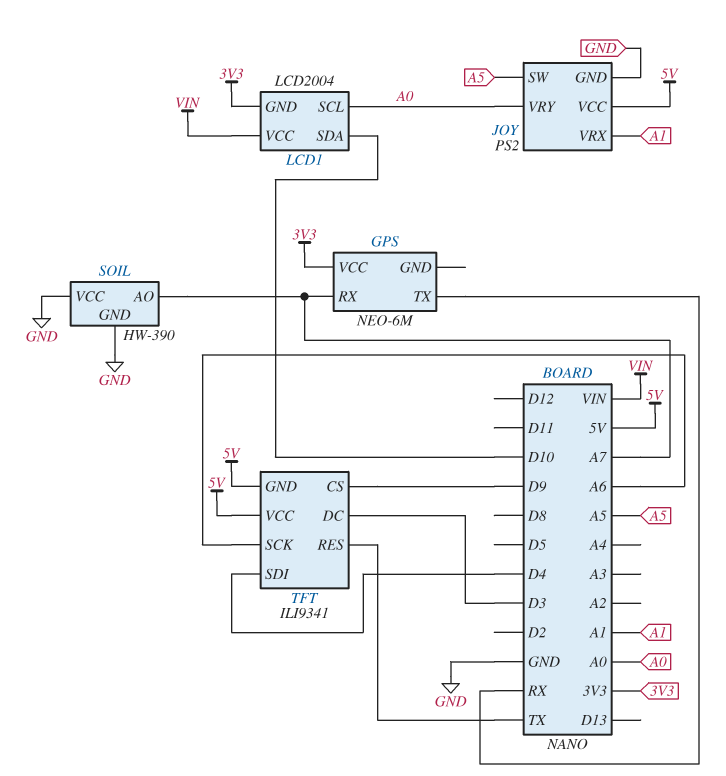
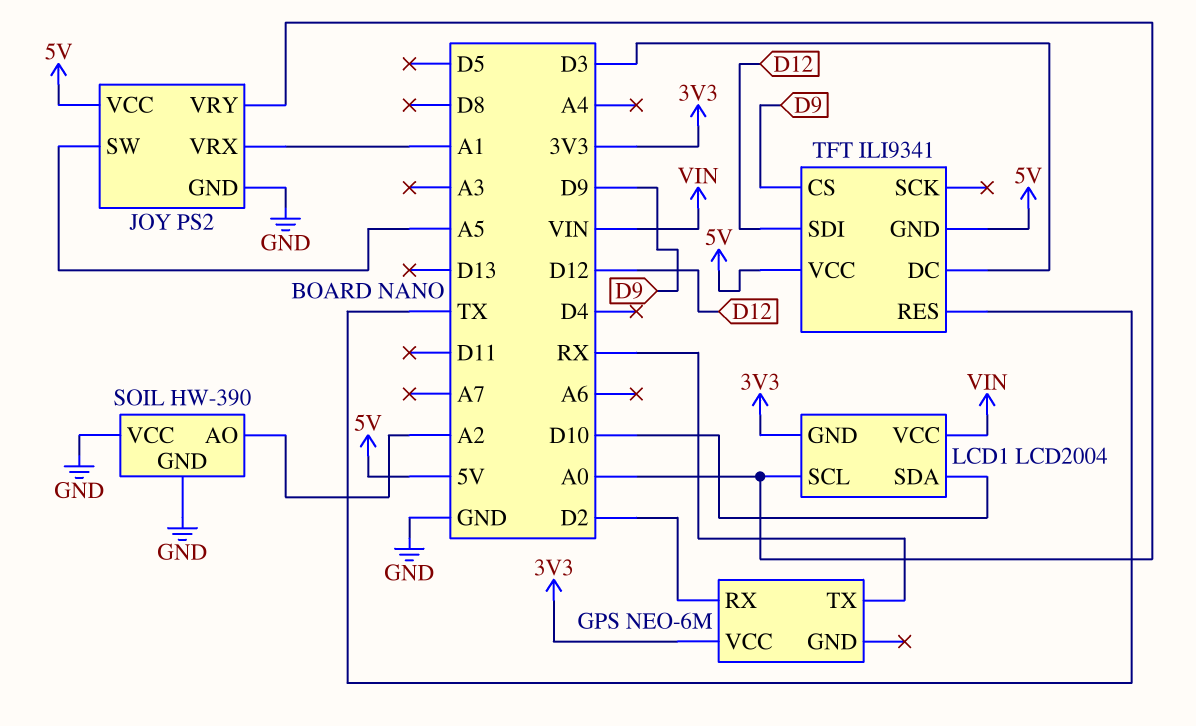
GPS pin RX: A7 -> D2
SOIL pin AO: A7 -> A2
TFT pin SCK: A6 -> none
TFT pin SDI: D4 -> D12

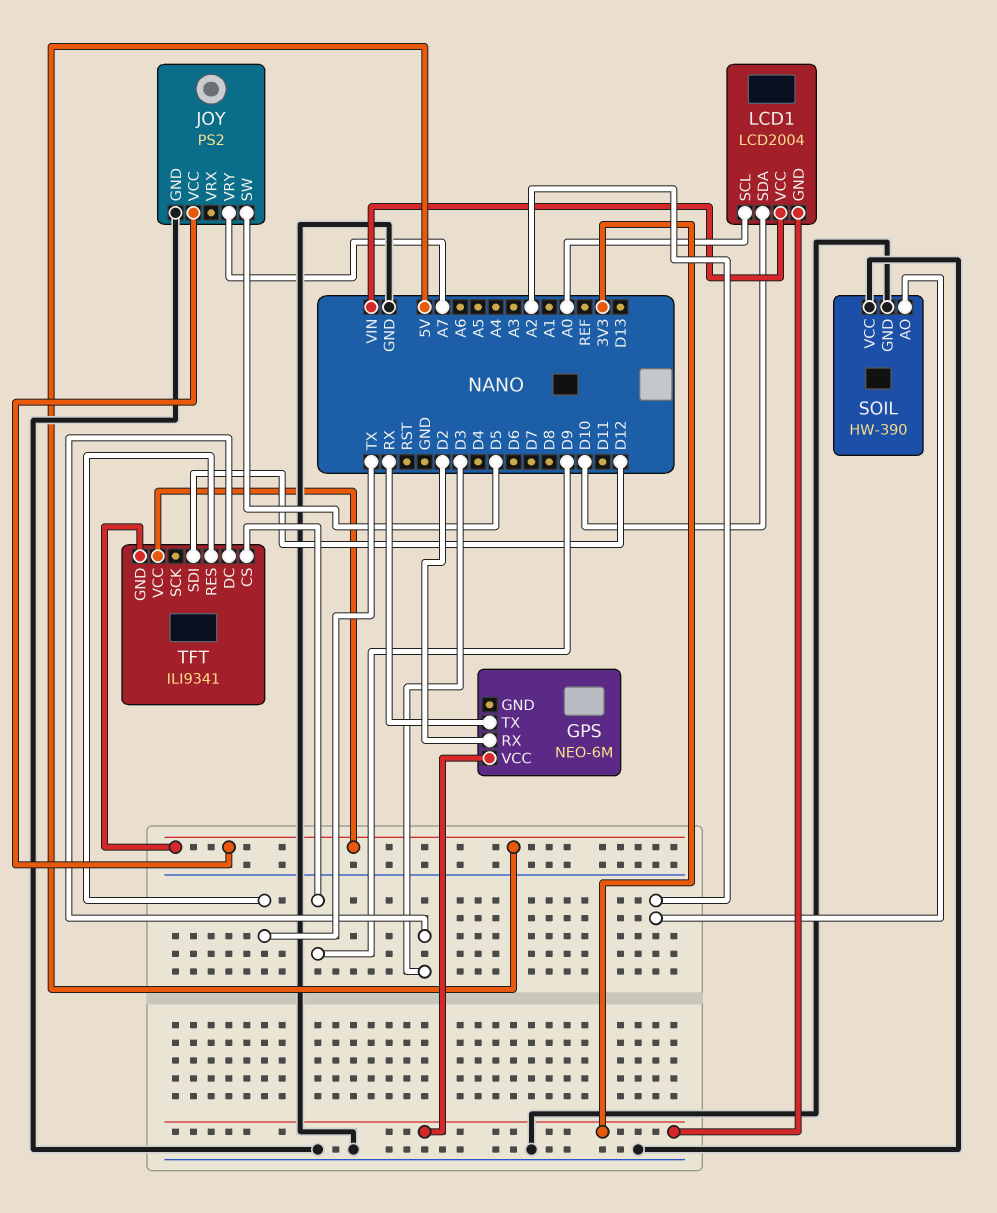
JOY pin SW: A5 -> D5
JOY pin VRX: A1 -> none
JOY pin VRY: A0 -> A7

